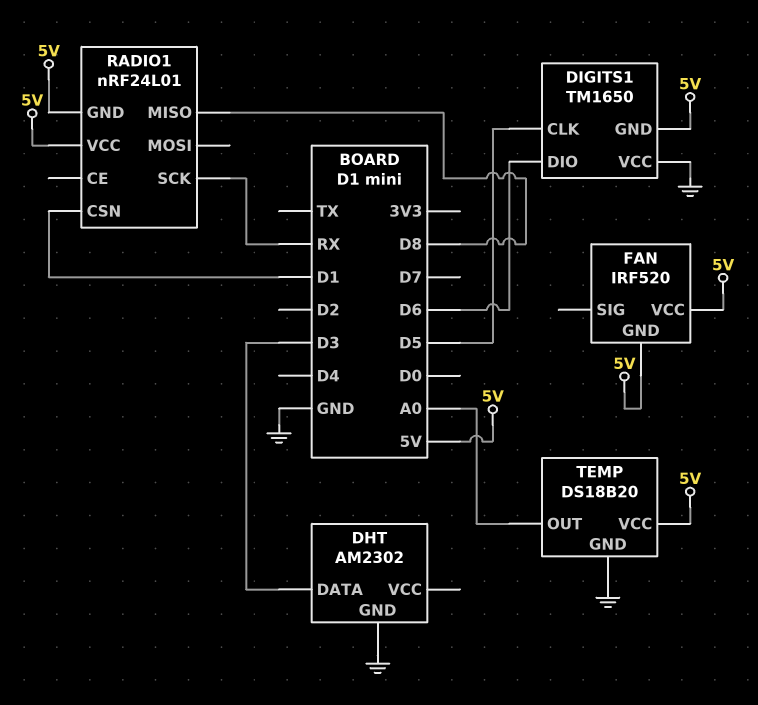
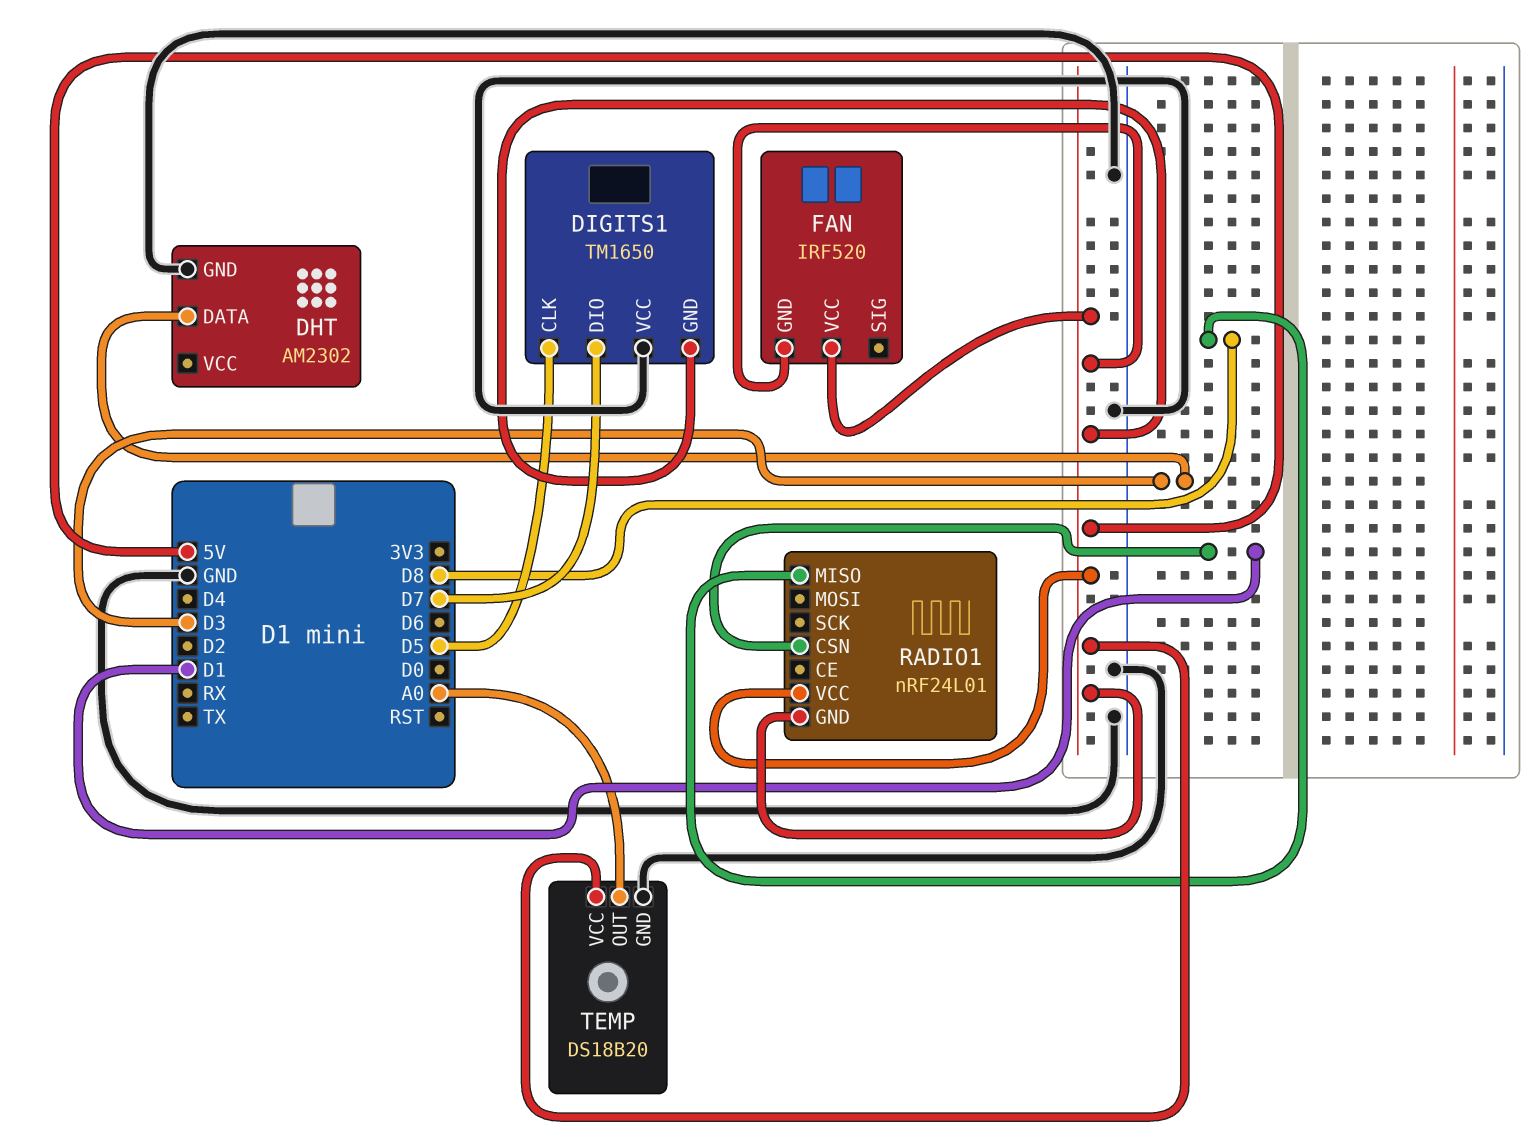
DIGITS1 pin DIO: D6 -> D7
RADIO1 pin SCK: RX -> none

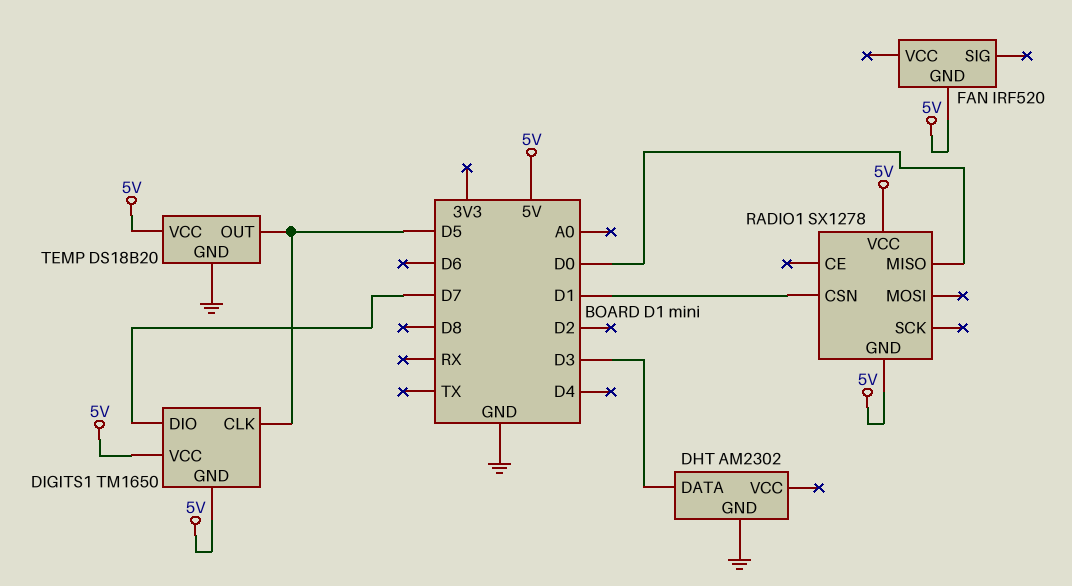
DIGITS1 pin VCC: GND -> 5V
FAN pin VCC: 5V -> none
RADIO1: nRF24L01 -> SX1278
RADIO1 pin MISO: D8 -> D0
TEMP pin OUT: A0 -> D5

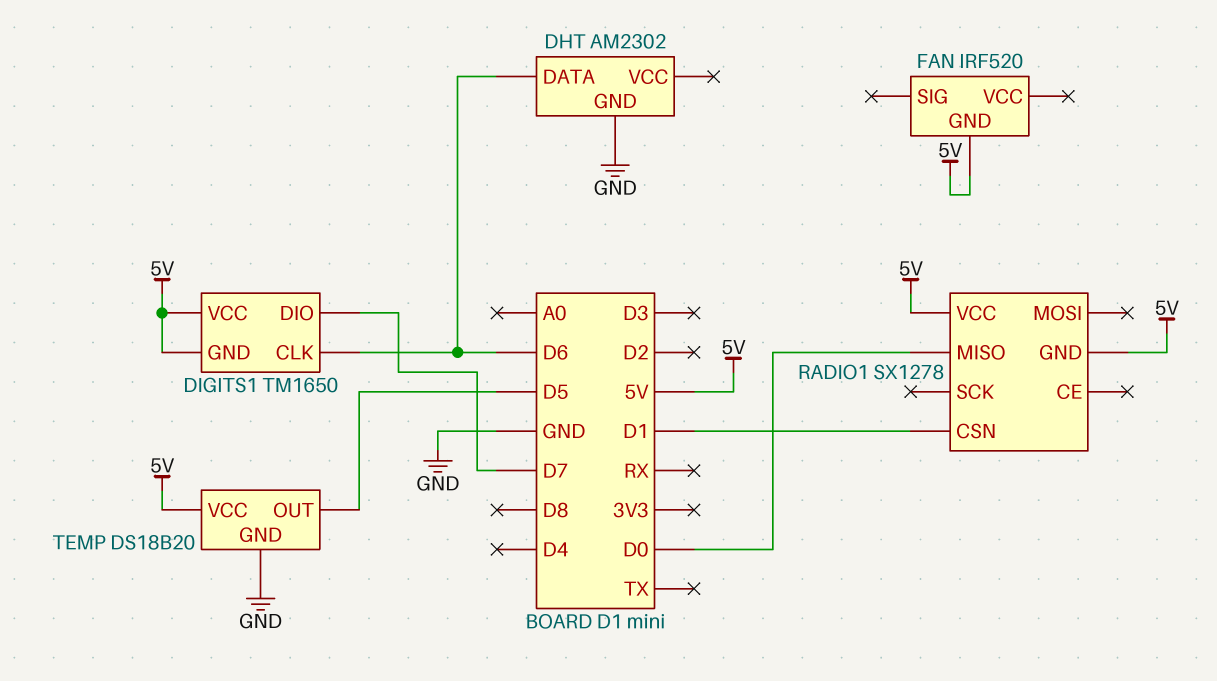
DHT pin DATA: D3 -> D6
DIGITS1 pin CLK: D5 -> D6

